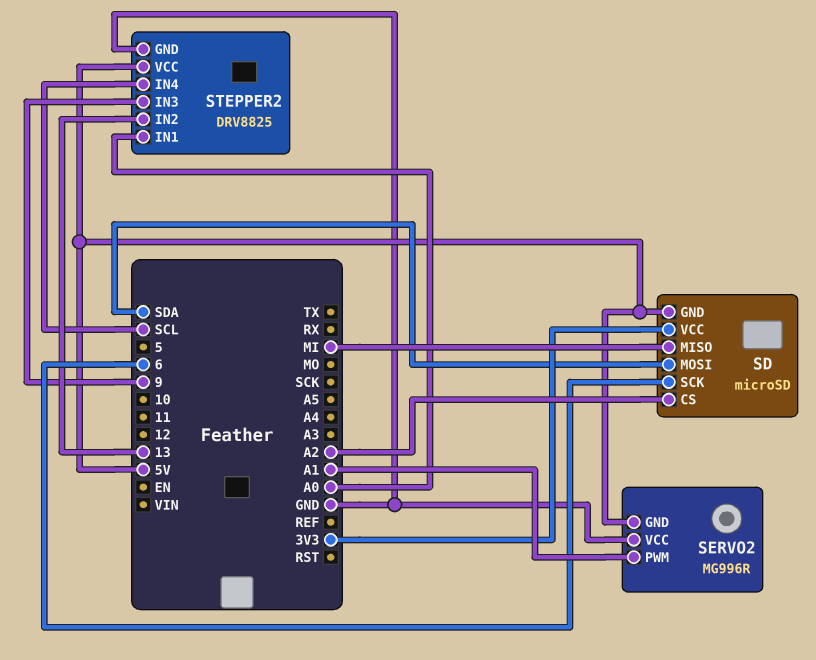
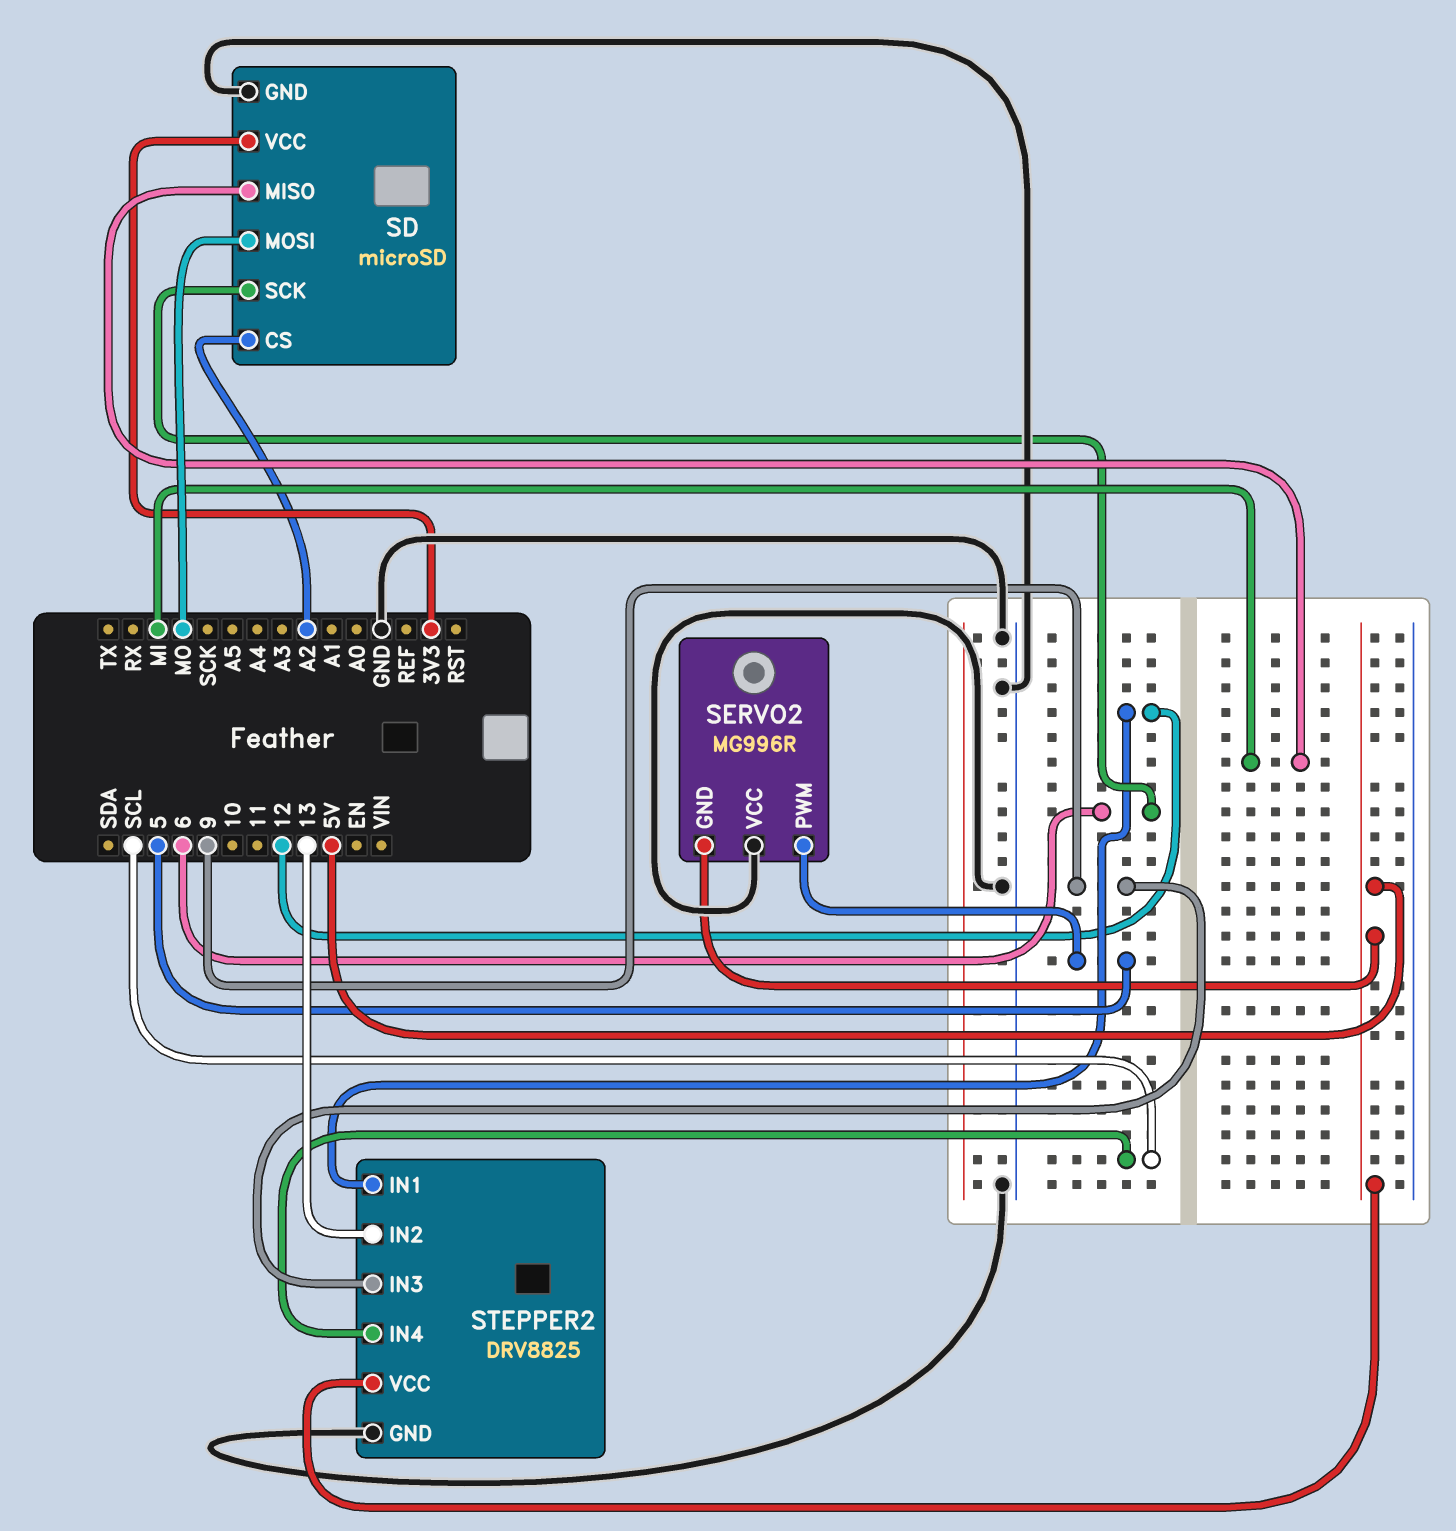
SD pin GND: 5V -> GND
SD pin MOSI: SDA -> MO
SERVO2 pin PWM: A1 -> 5
STEPPER2 pin IN1: A0 -> 12

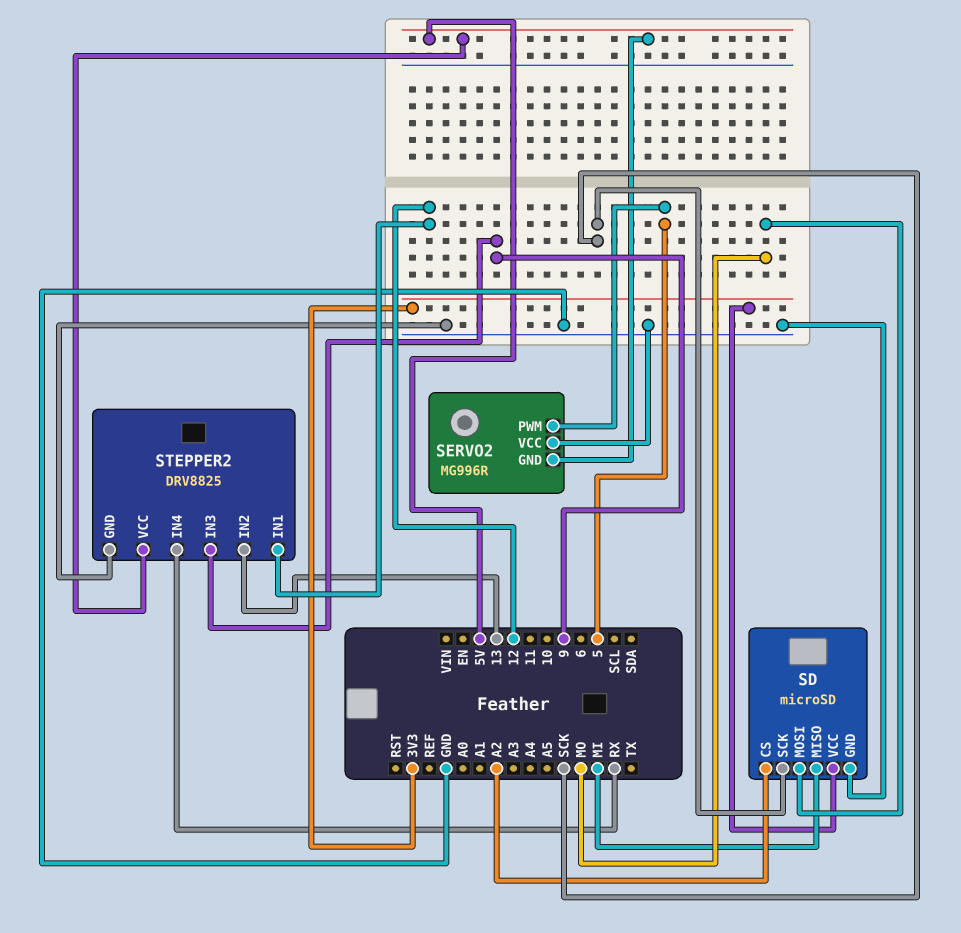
SD pin SCK: 6 -> SCK
STEPPER2 pin IN4: SCL -> RX

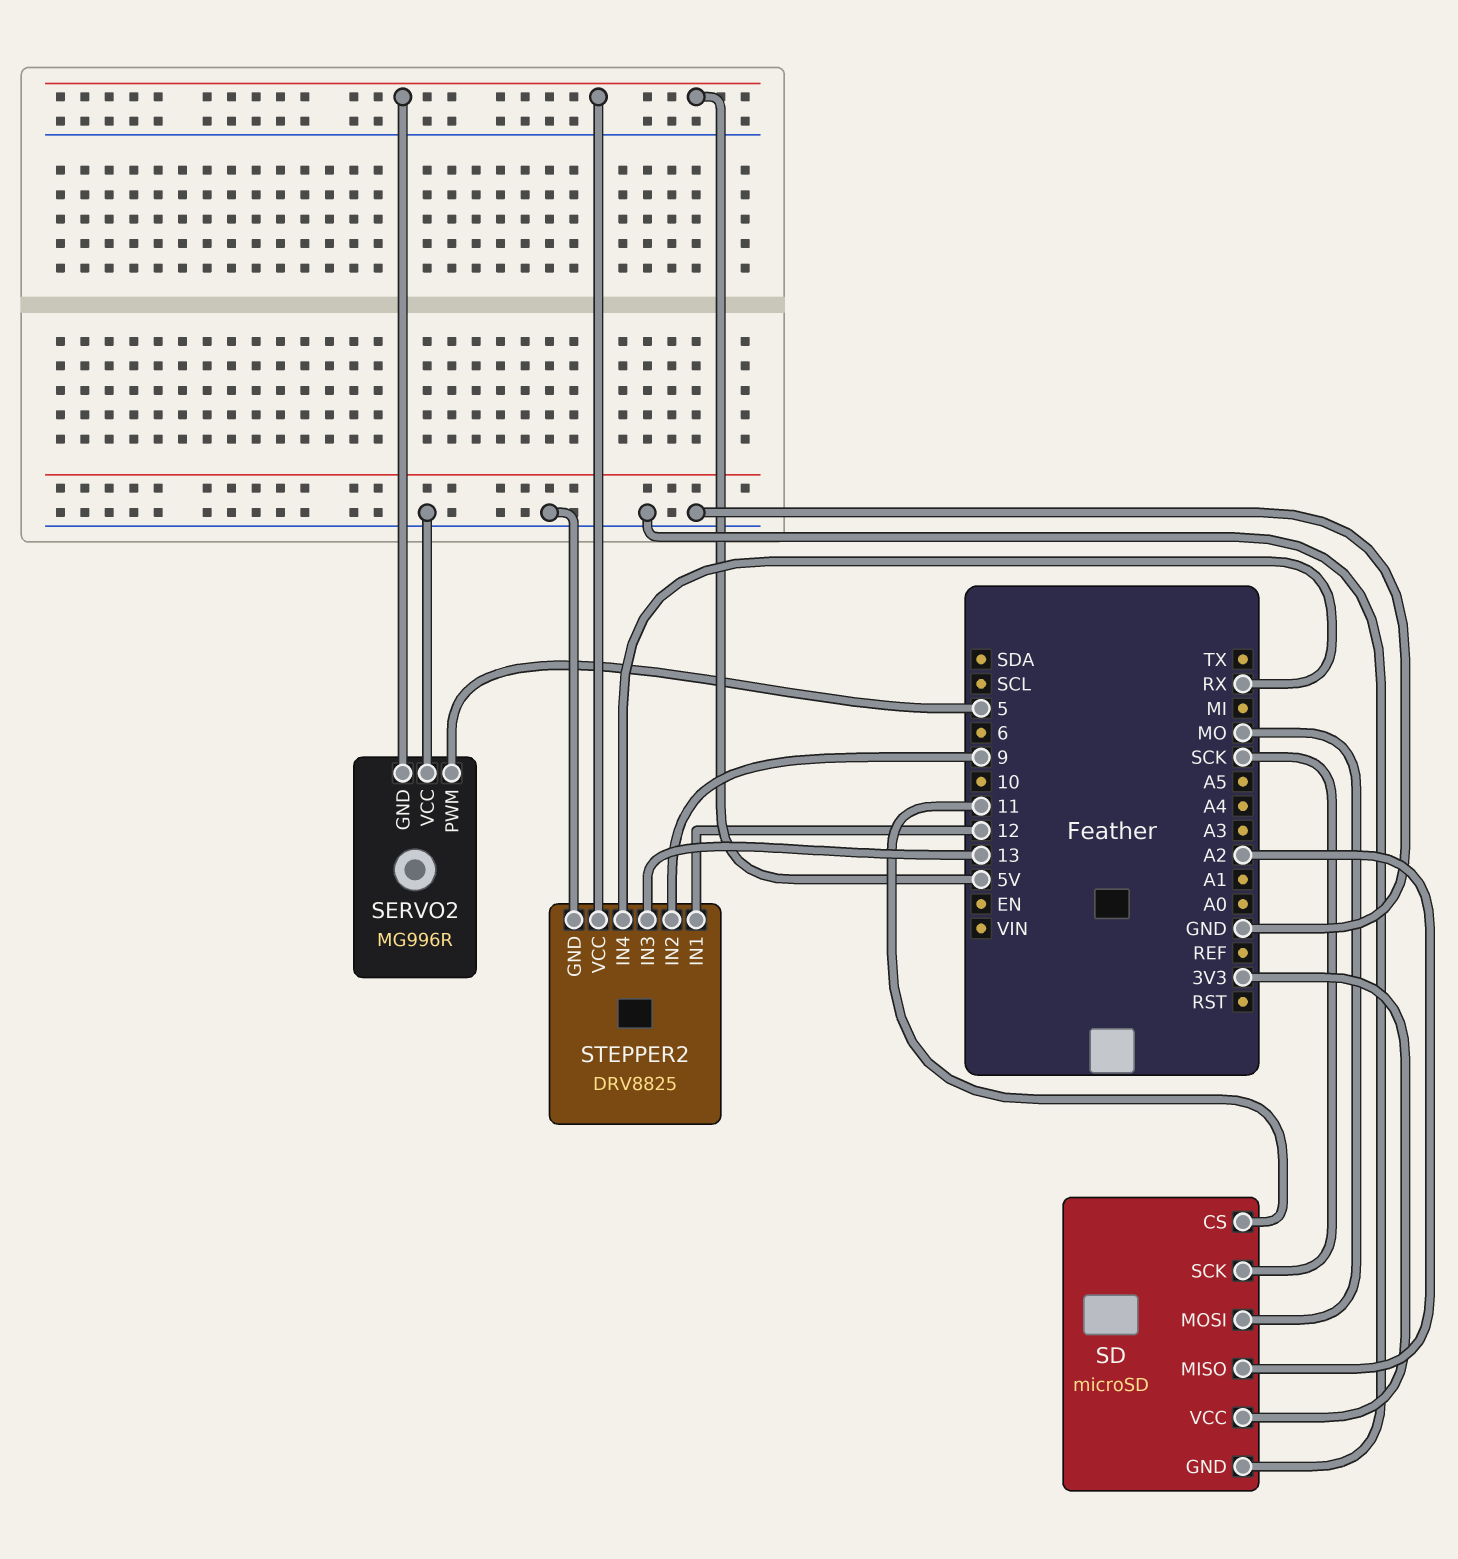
SD pin CS: A2 -> 11
SD pin MISO: MI -> A2
STEPPER2 pin IN2: 13 -> 9
STEPPER2 pin IN3: 9 -> 13

